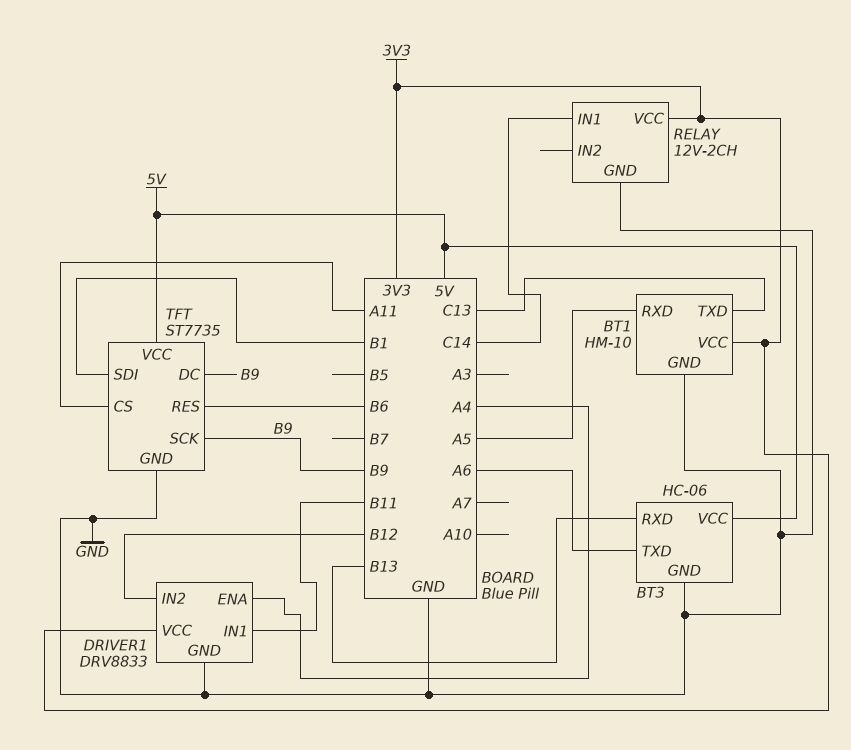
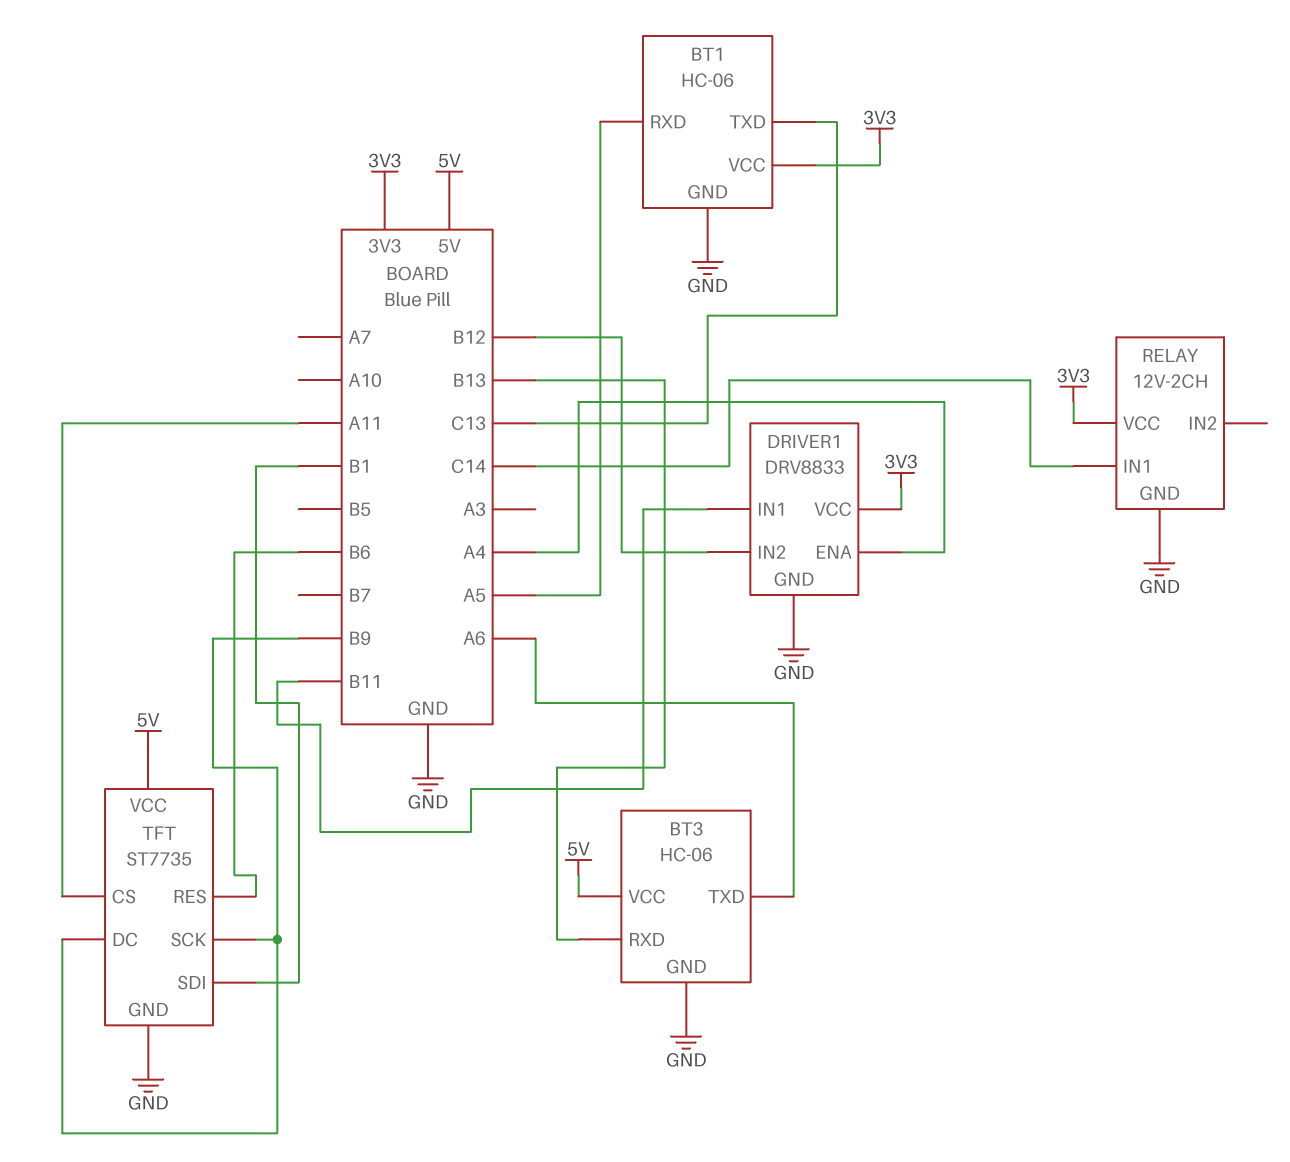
BT1: HM-10 -> HC-06

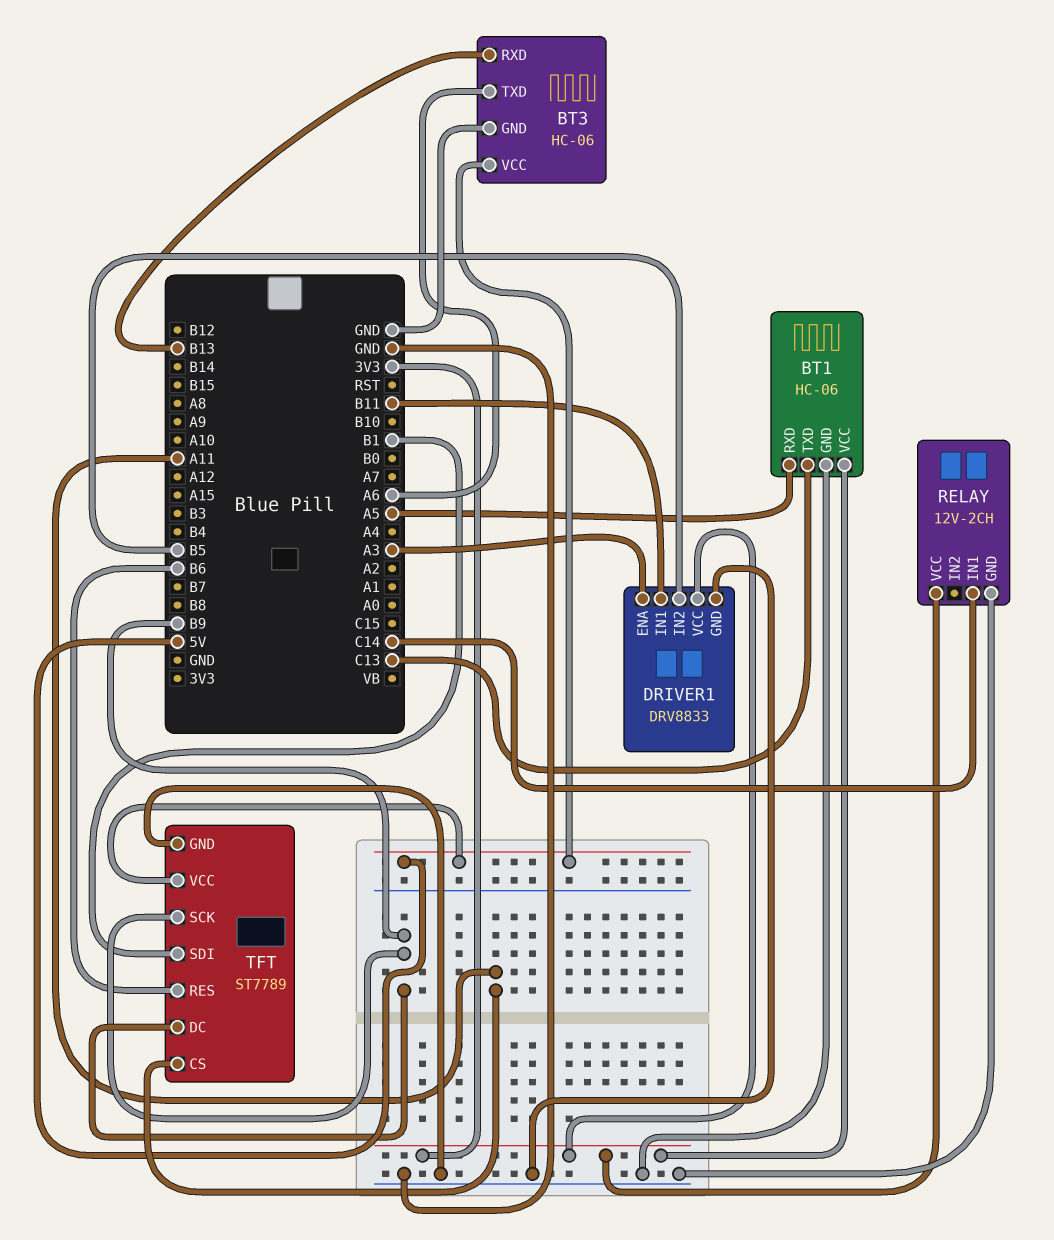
DRIVER1 pin ENA: A4 -> A3
DRIVER1 pin IN2: B12 -> B5
TFT: ST7735 -> ST7789

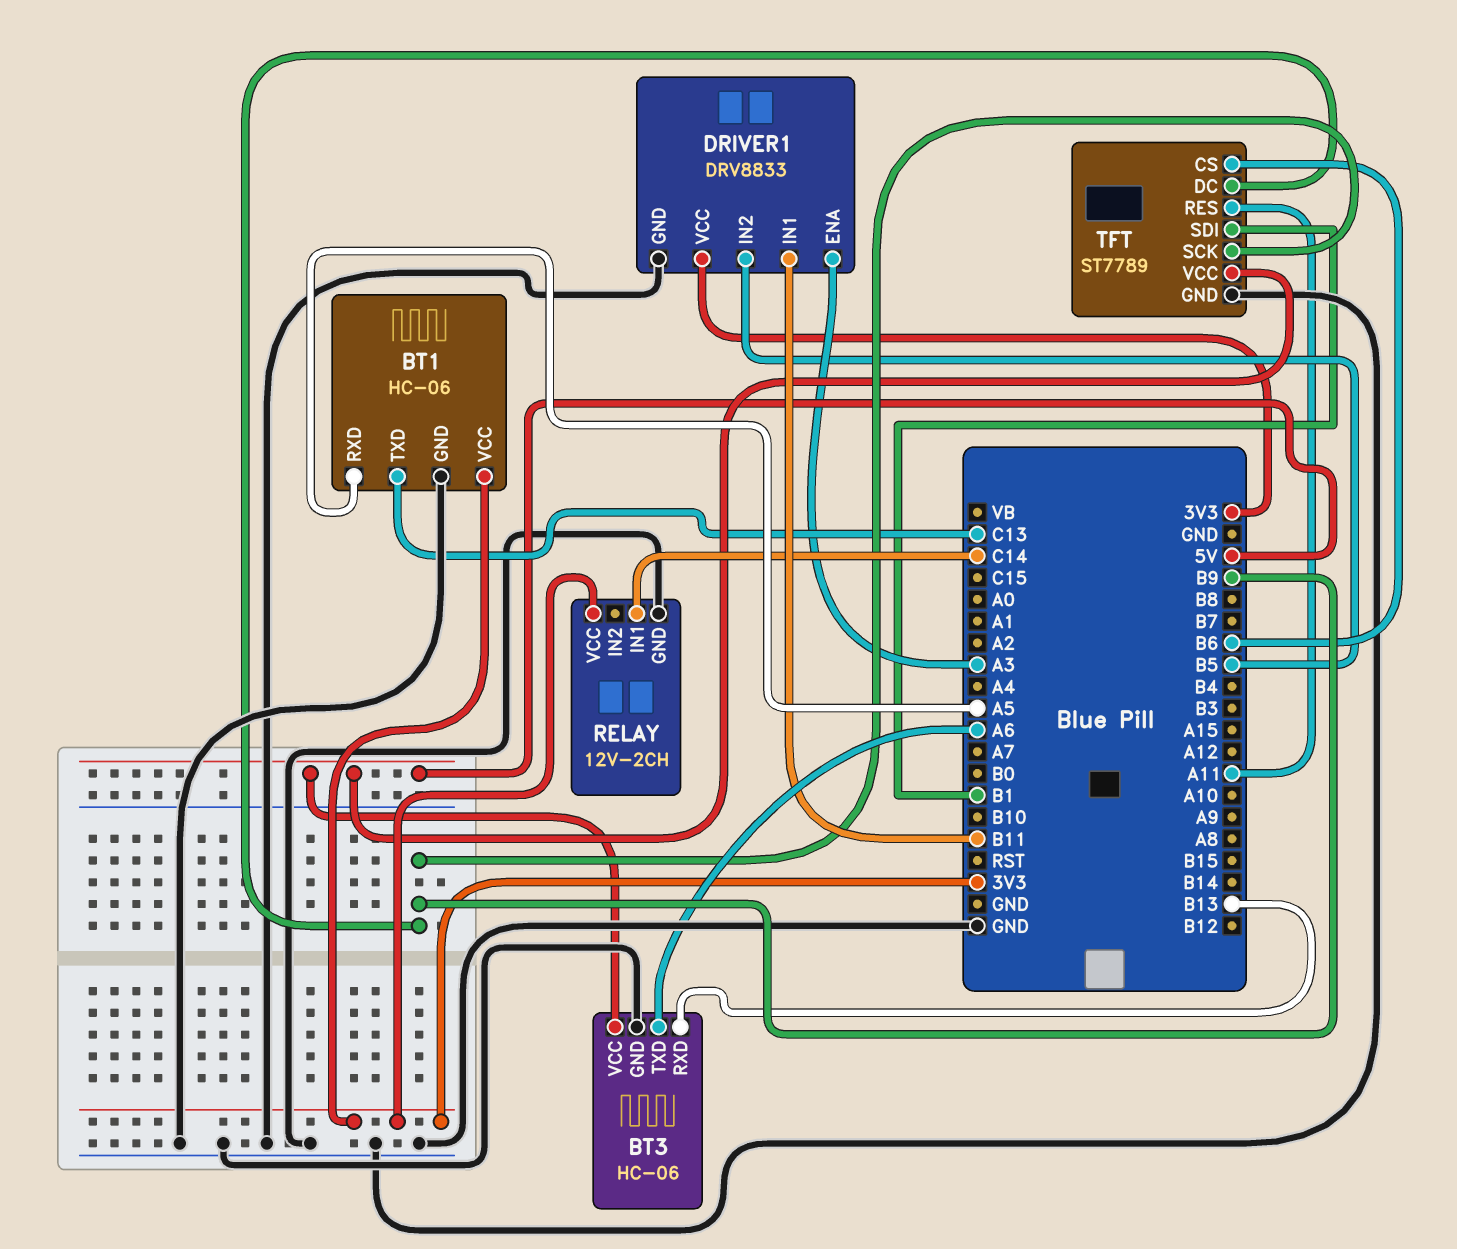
TFT pin CS: A11 -> B6
TFT pin RES: B6 -> A11

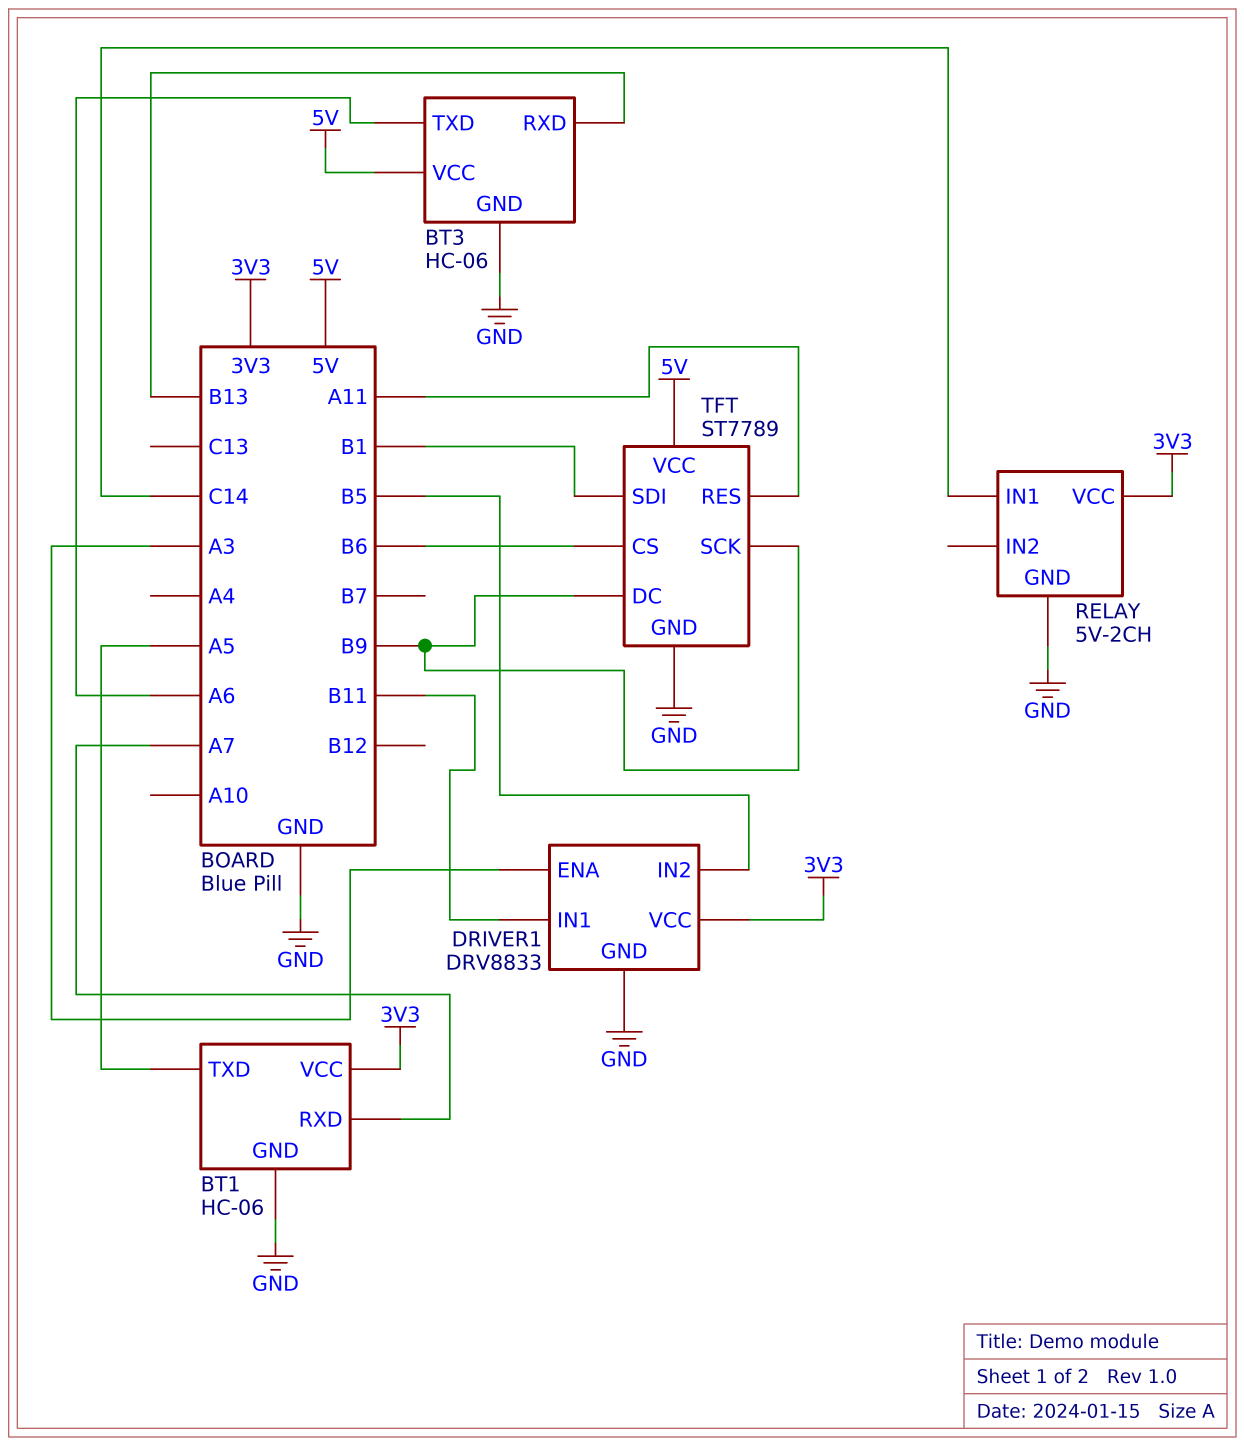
BT1 pin RXD: A5 -> A7
BT1 pin TXD: C13 -> A5
RELAY: 12V-2CH -> 5V-2CH

